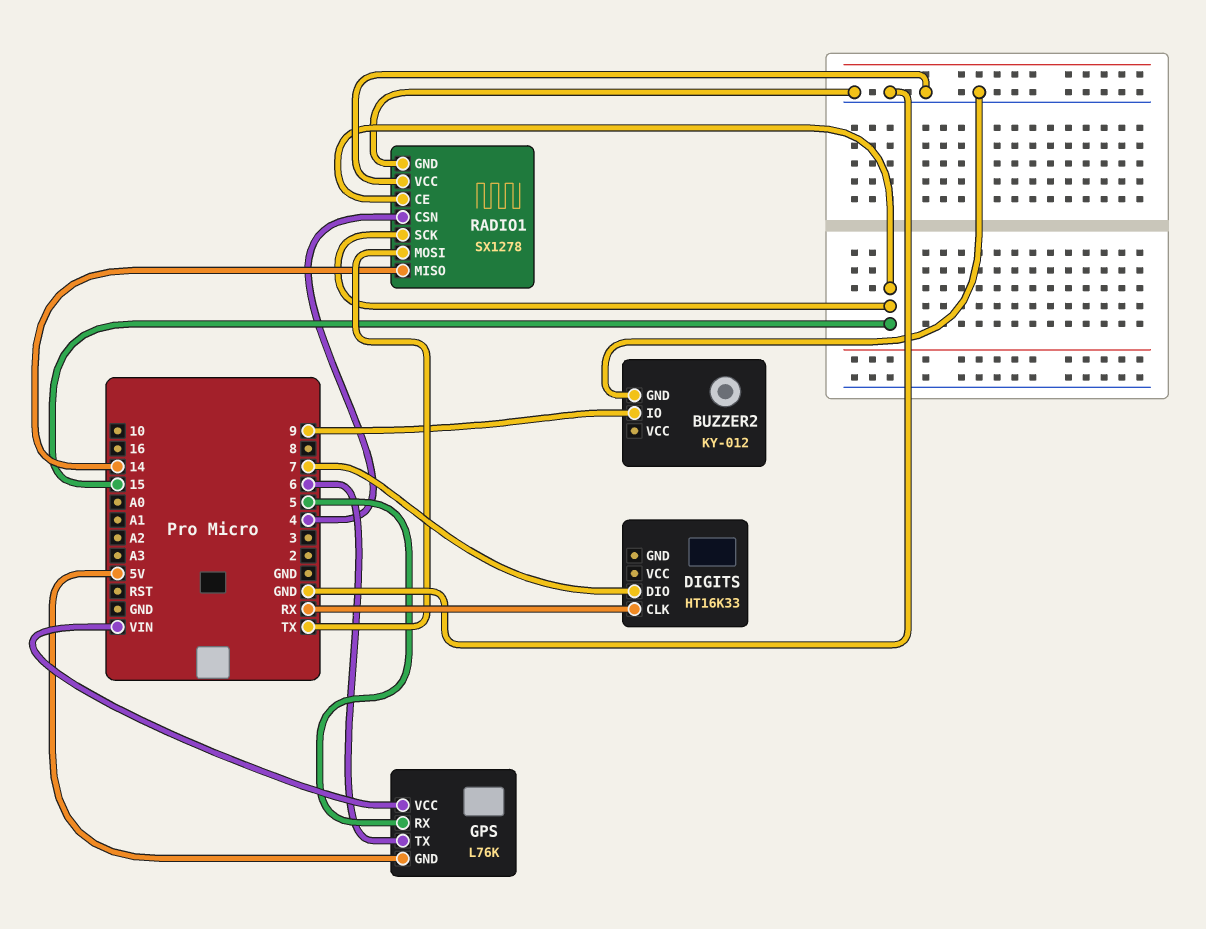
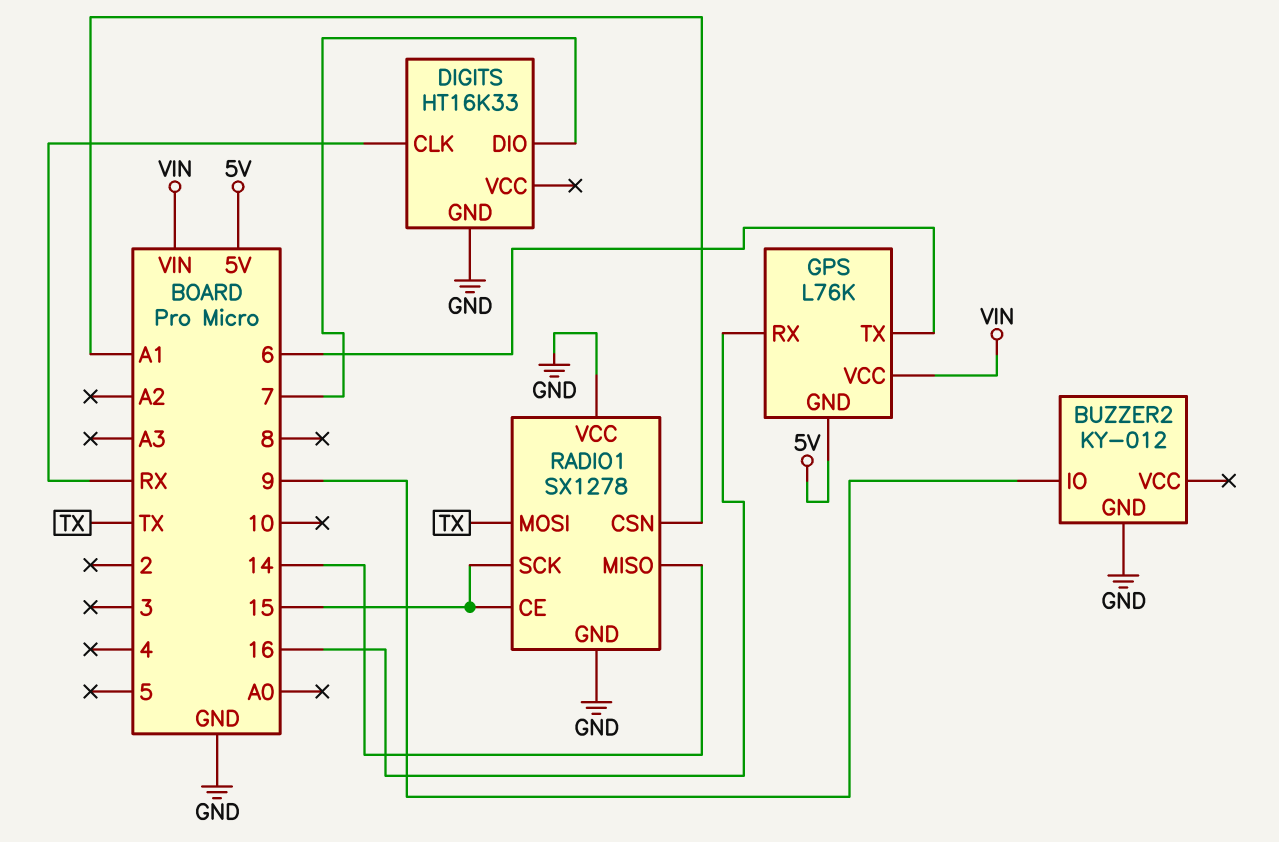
DIGITS pin GND: none -> GND
GPS pin RX: 5 -> 16
RADIO1 pin CSN: 4 -> A1

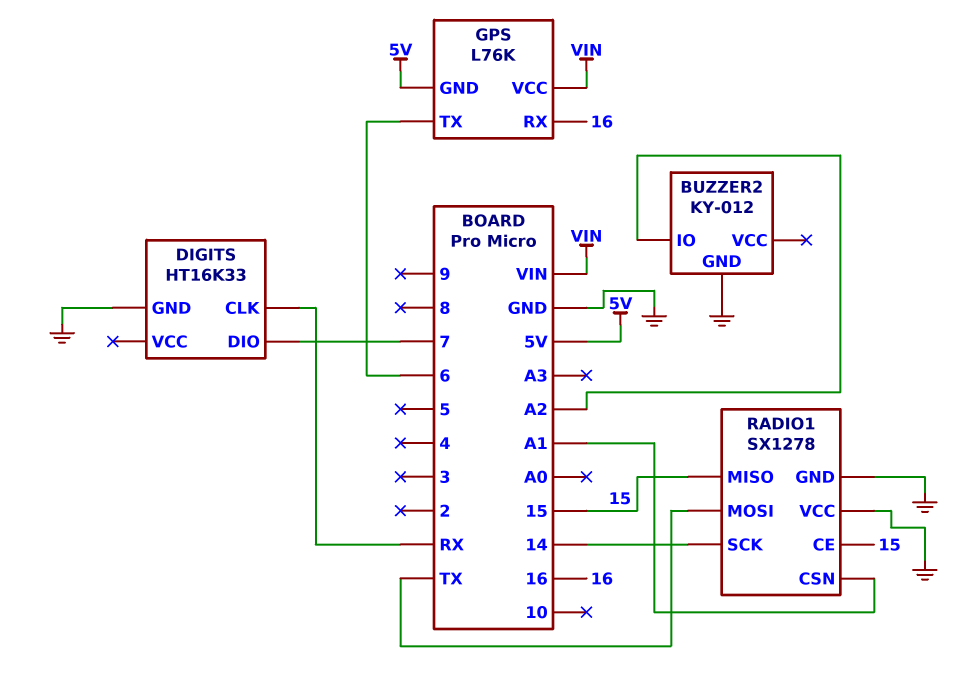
BUZZER2 pin IO: 9 -> A2
RADIO1 pin MISO: 14 -> 15
RADIO1 pin SCK: 15 -> 14

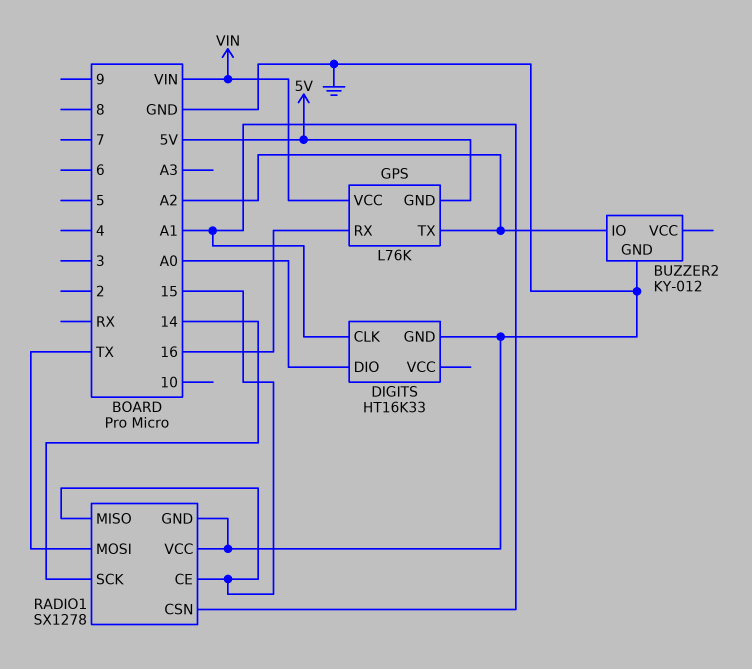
DIGITS pin CLK: RX -> A1
DIGITS pin DIO: 7 -> A0
GPS pin TX: 6 -> A2

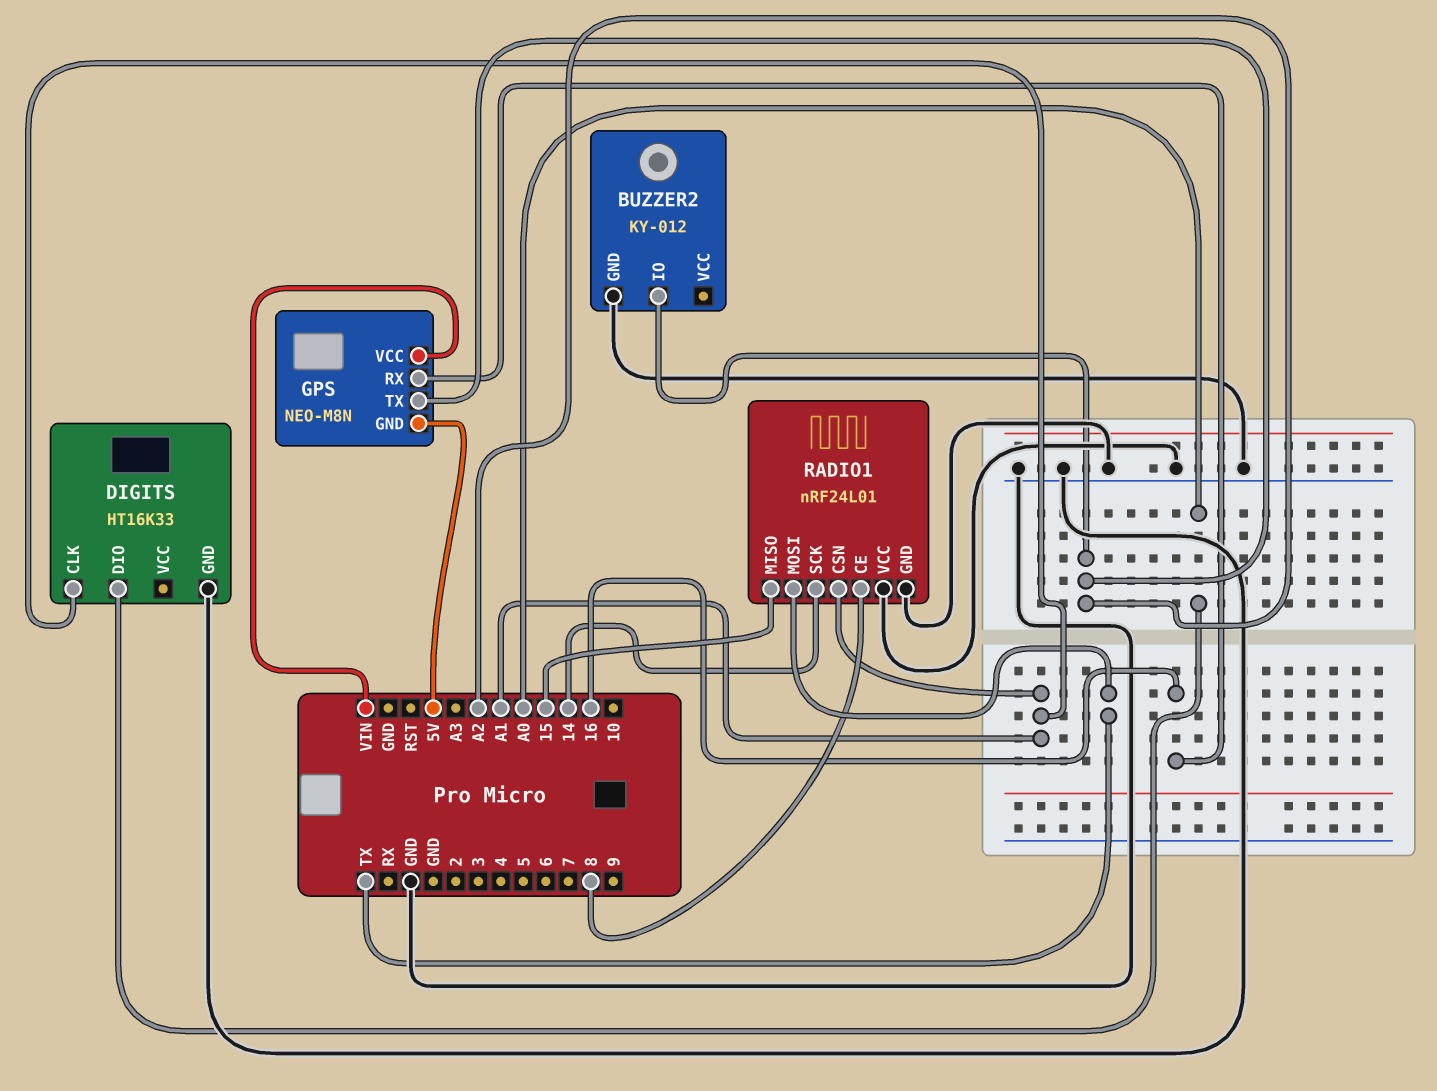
GPS: L76K -> NEO-M8N
RADIO1: SX1278 -> nRF24L01
RADIO1 pin CE: 15 -> 8

